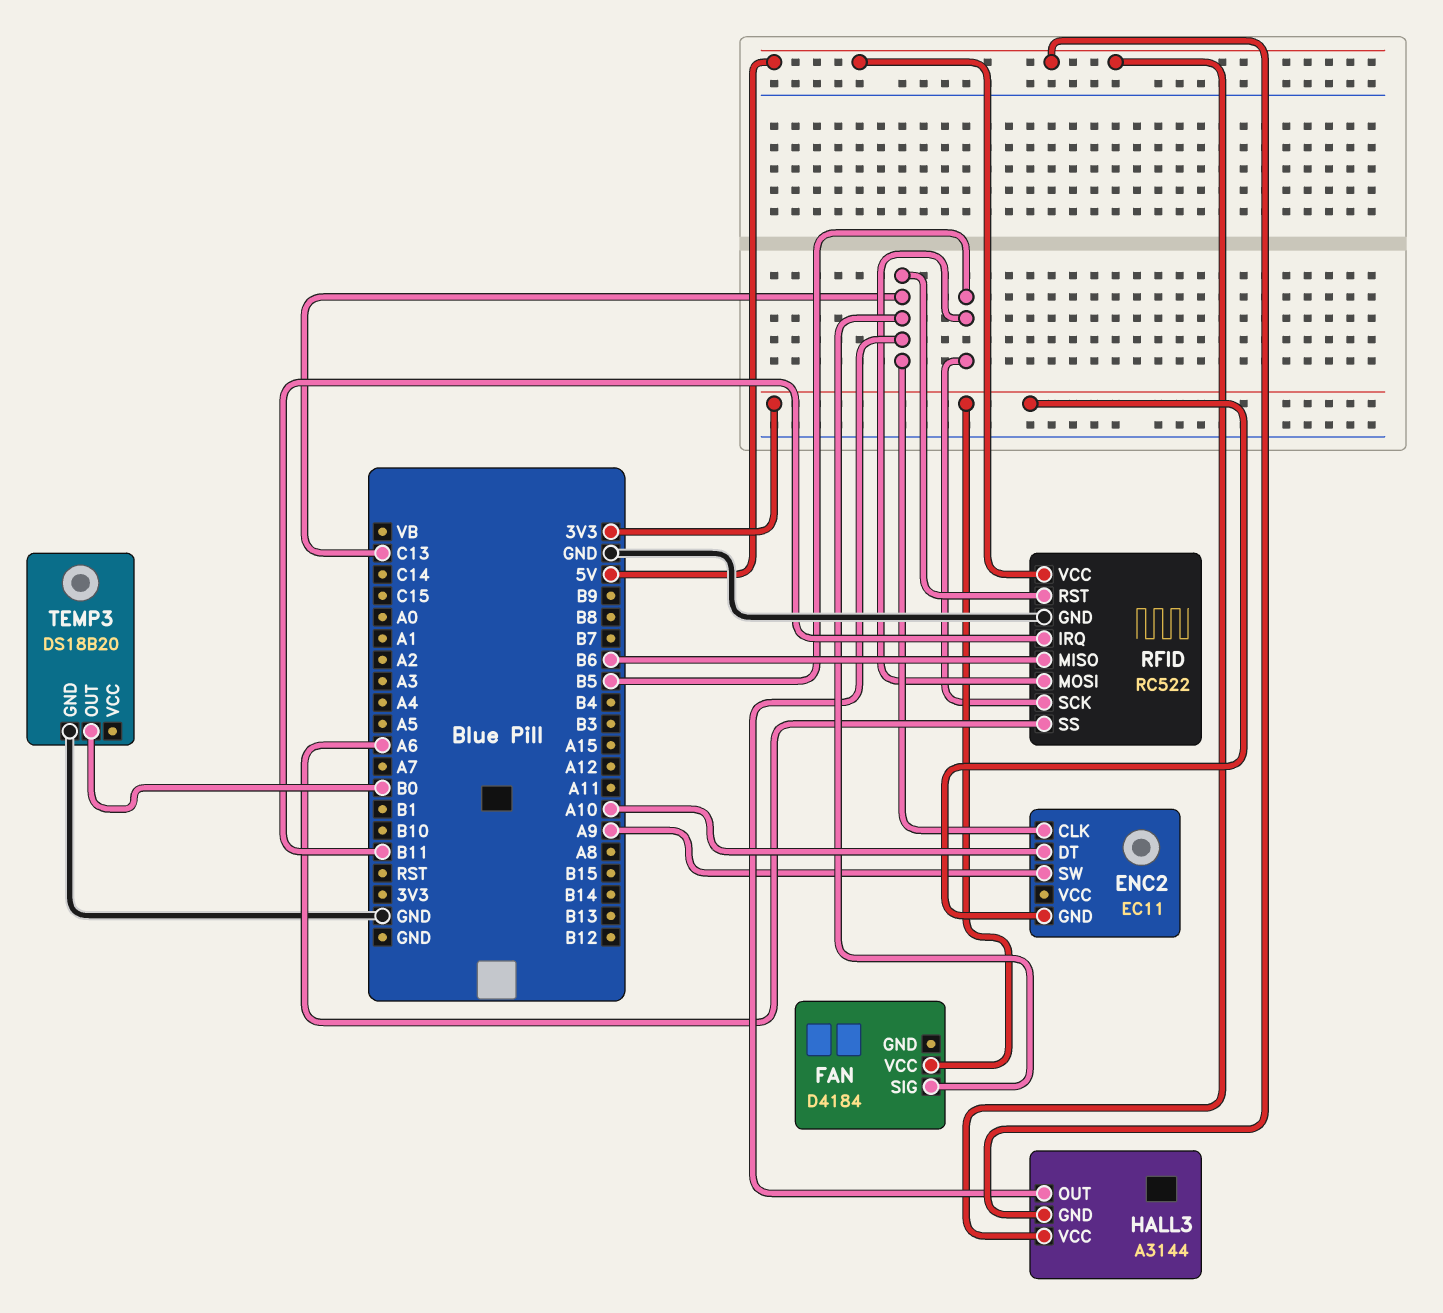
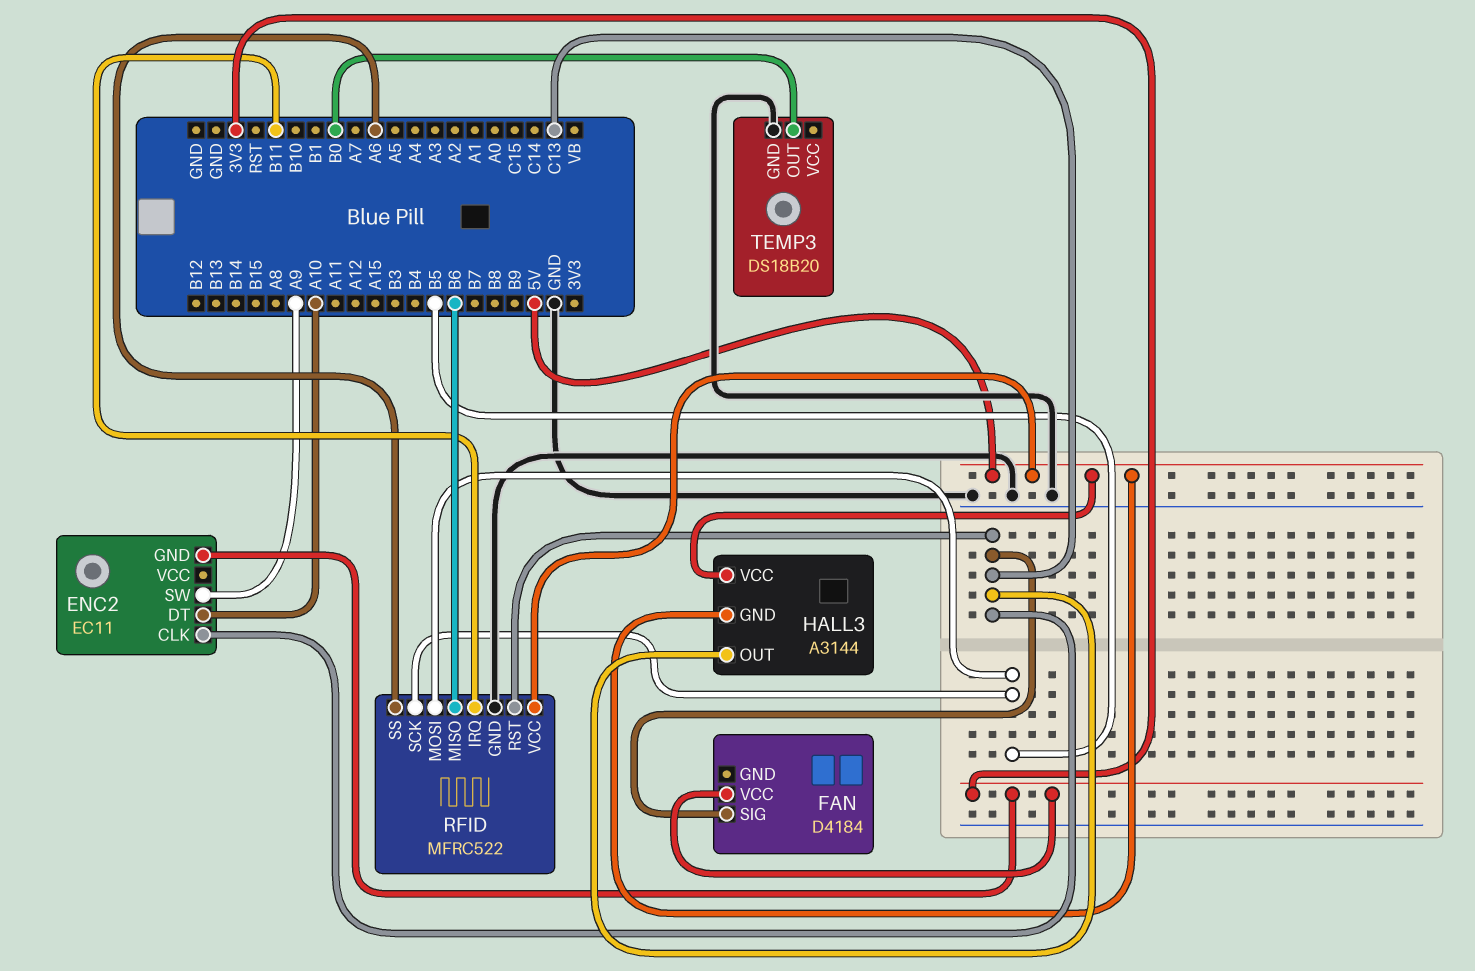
RFID: RC522 -> MFRC522

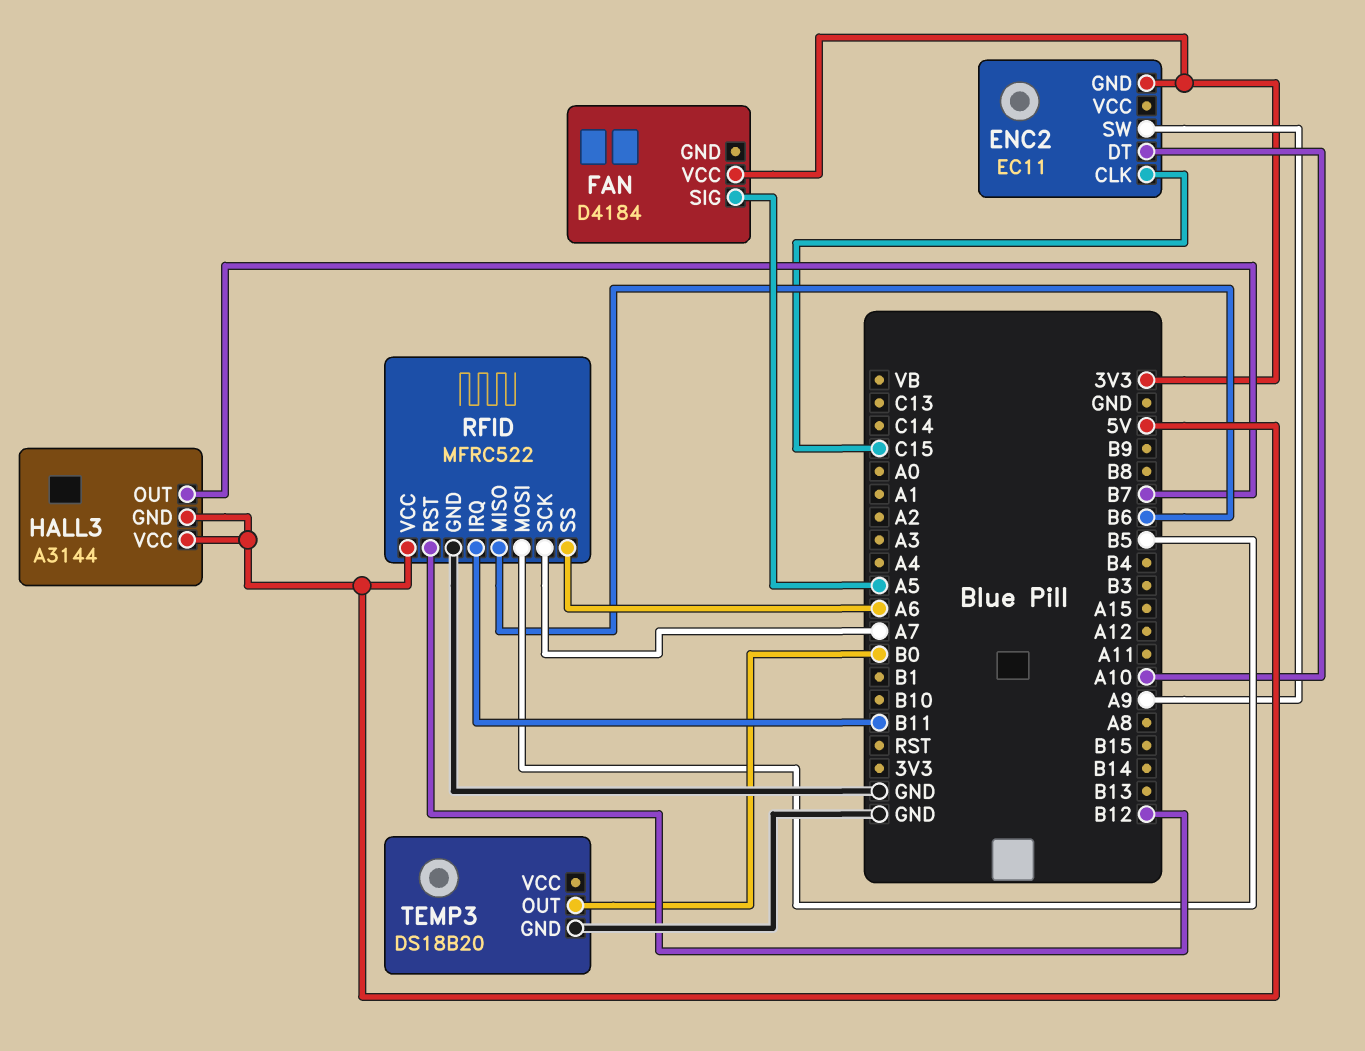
ENC2 pin CLK: C13 -> C15
FAN pin SIG: C13 -> A5
HALL3 pin OUT: C13 -> B7
RFID pin RST: C13 -> B12
RFID pin SCK: B5 -> A7

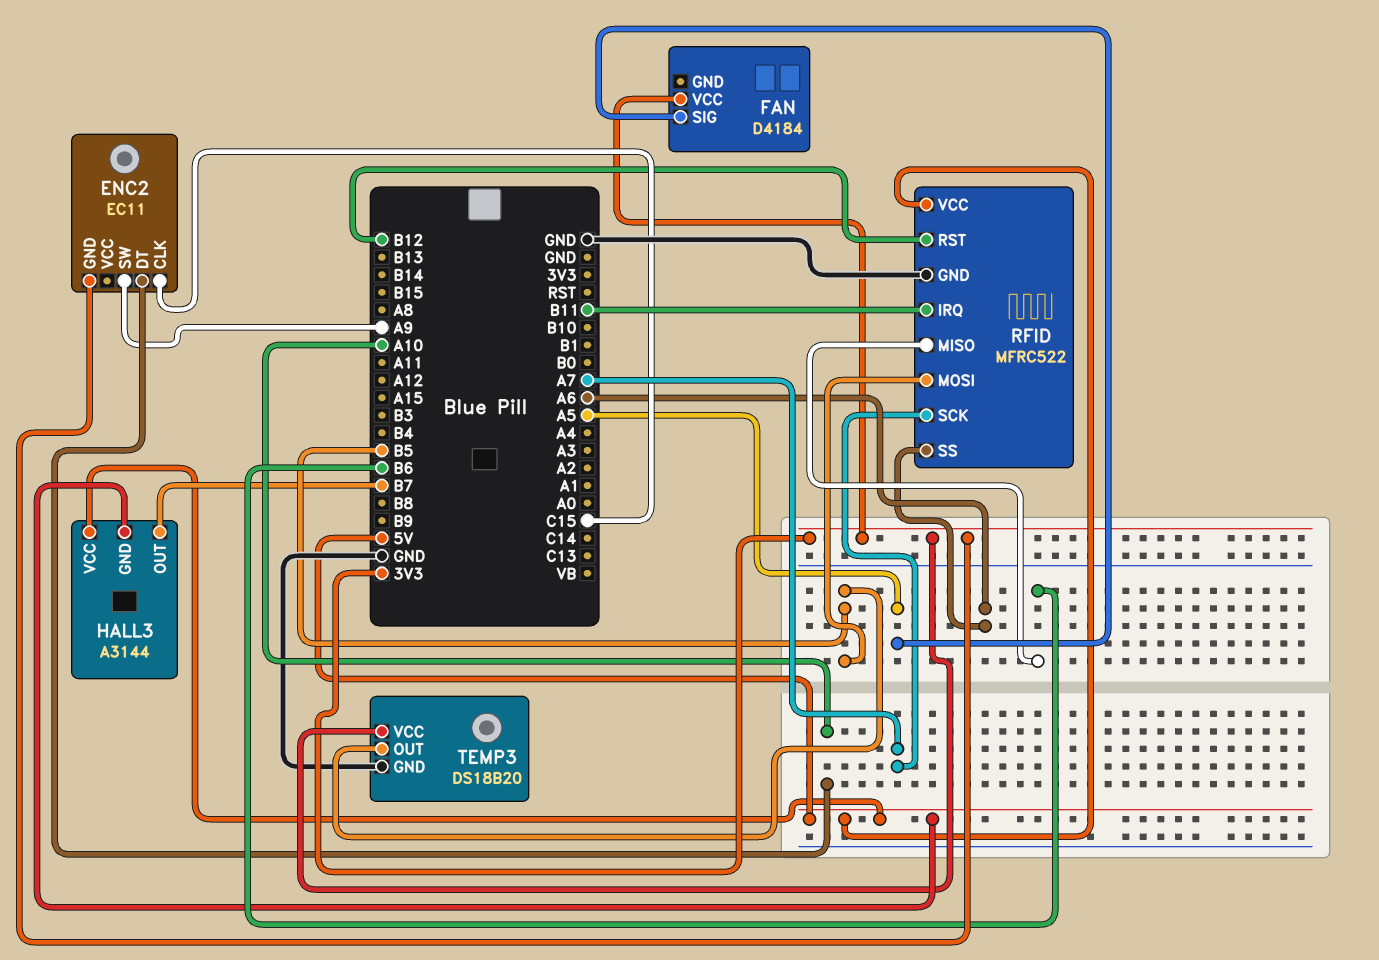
TEMP3 pin OUT: B0 -> B5
TEMP3 pin VCC: none -> 3V3

